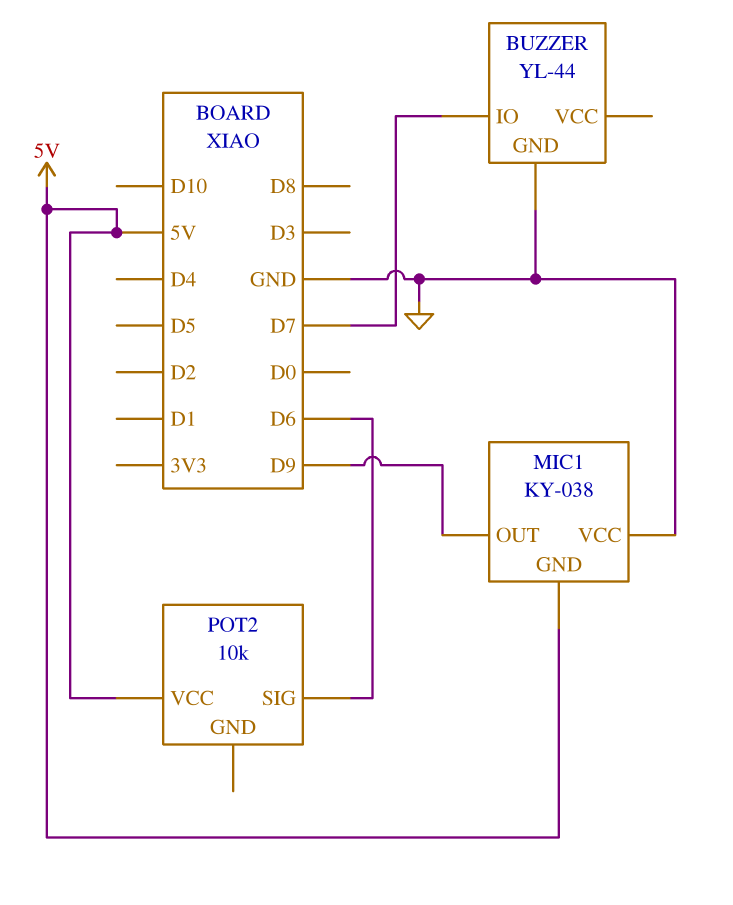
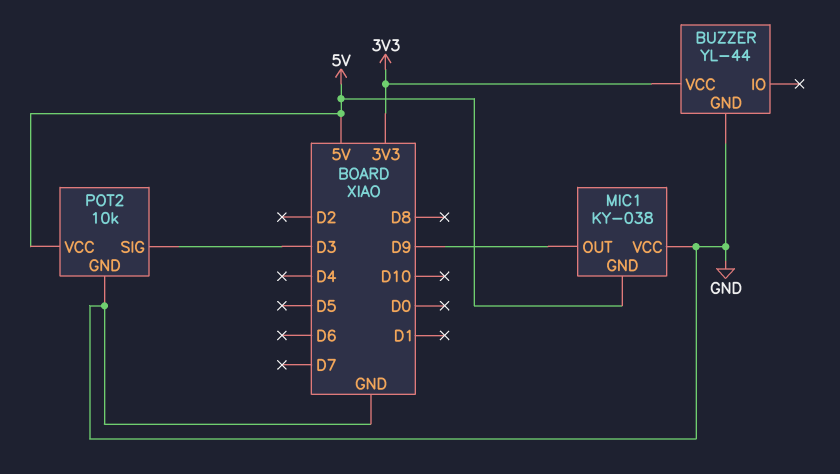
BUZZER pin IO: D7 -> none
BUZZER pin VCC: none -> 3V3
POT2 pin GND: none -> GND
POT2 pin SIG: D6 -> D3

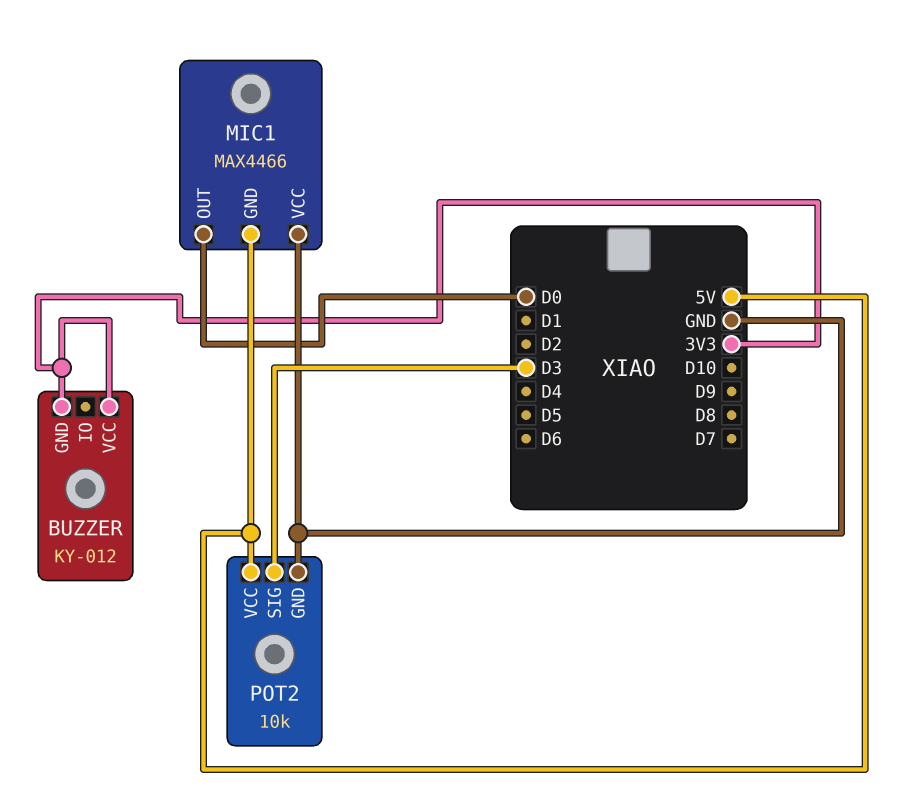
BUZZER: YL-44 -> KY-012
BUZZER pin GND: GND -> 3V3
MIC1: KY-038 -> MAX4466
MIC1 pin OUT: D9 -> D0

